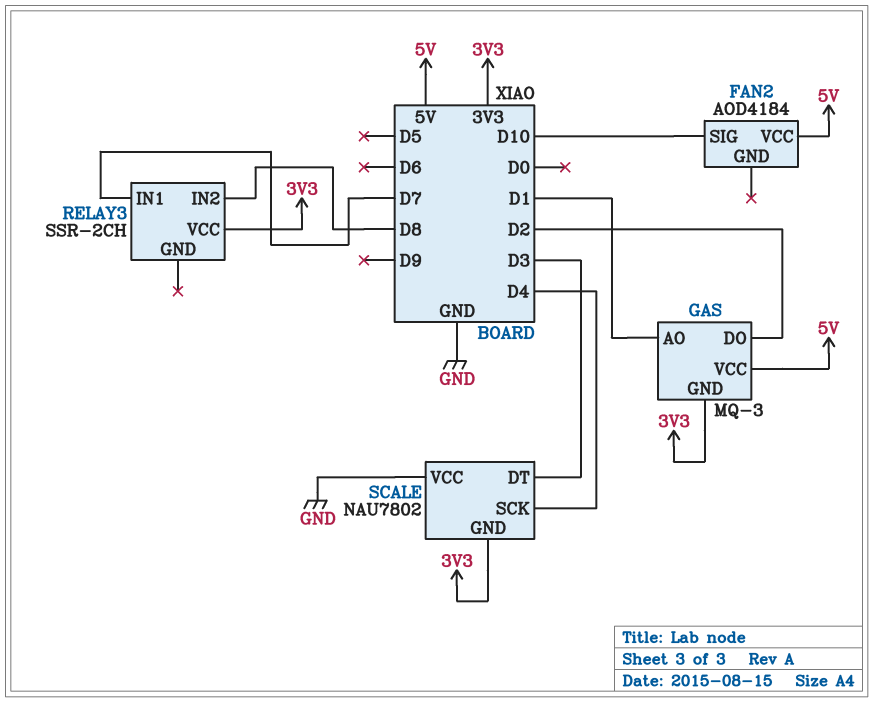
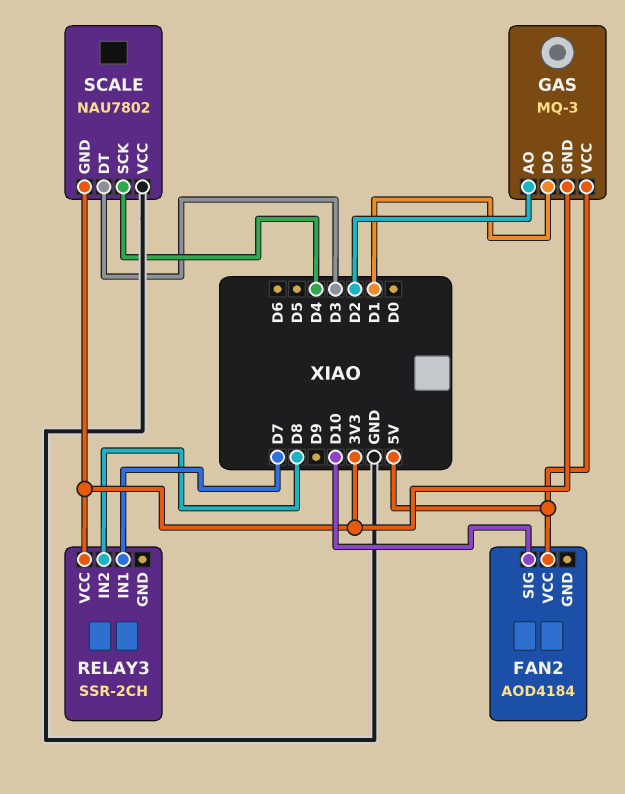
GAS pin AO: D1 -> D2
GAS pin DO: D2 -> D1

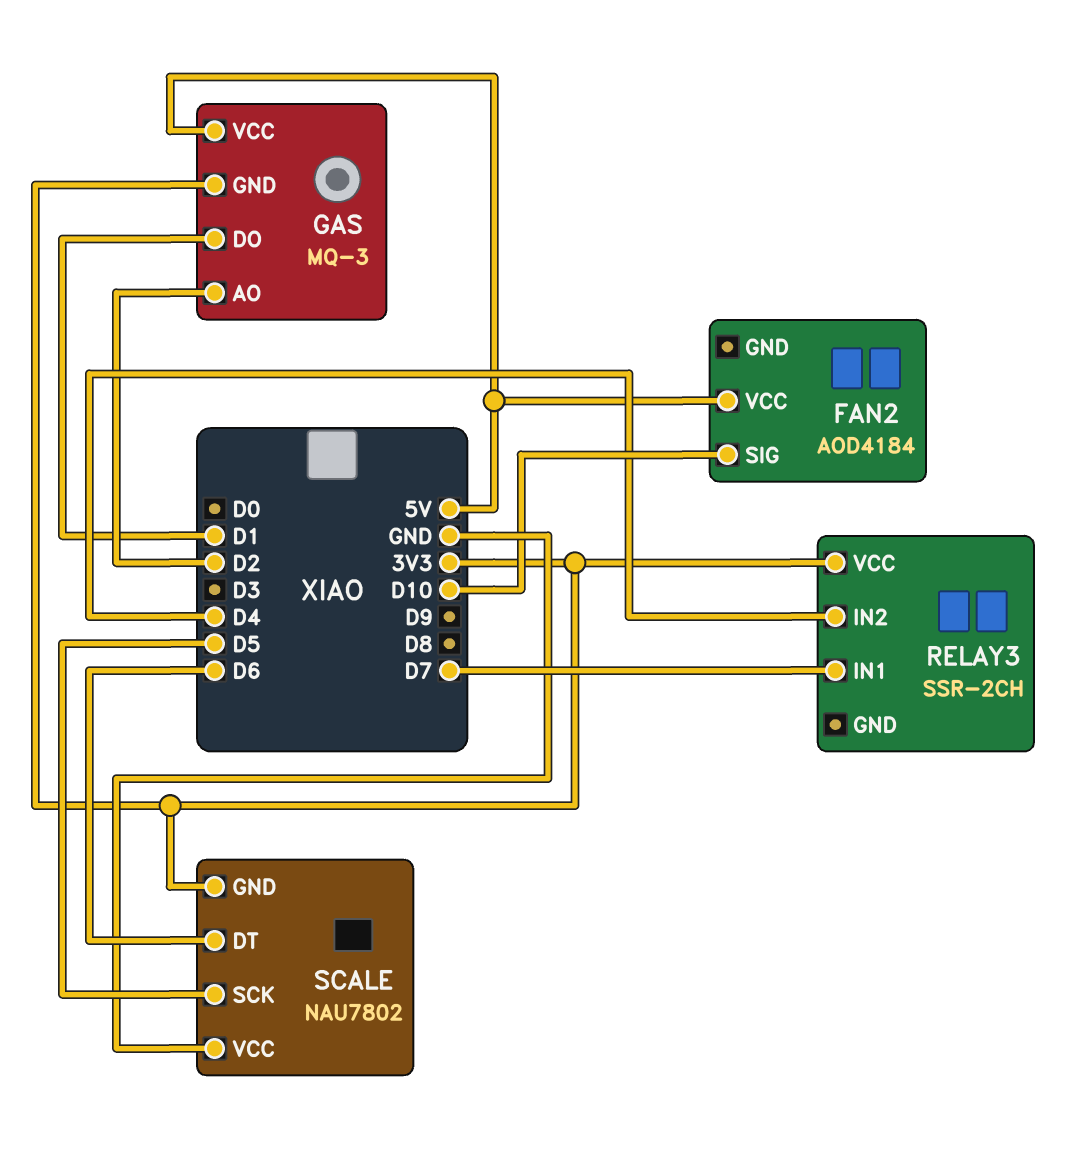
RELAY3 pin IN2: D8 -> D4
SCALE pin DT: D3 -> D6
SCALE pin SCK: D4 -> D5

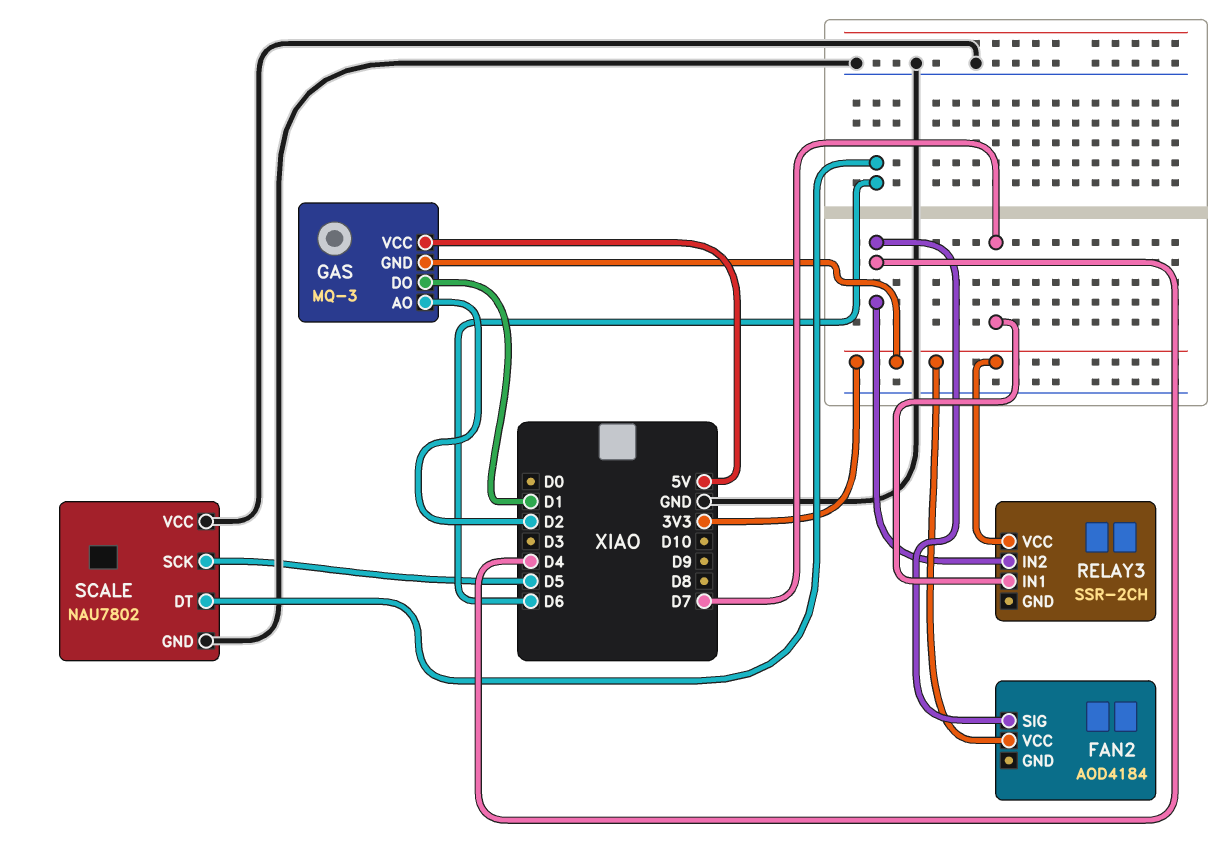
FAN2 pin SIG: D10 -> D4
FAN2 pin VCC: 5V -> 3V3
SCALE pin GND: 3V3 -> GND

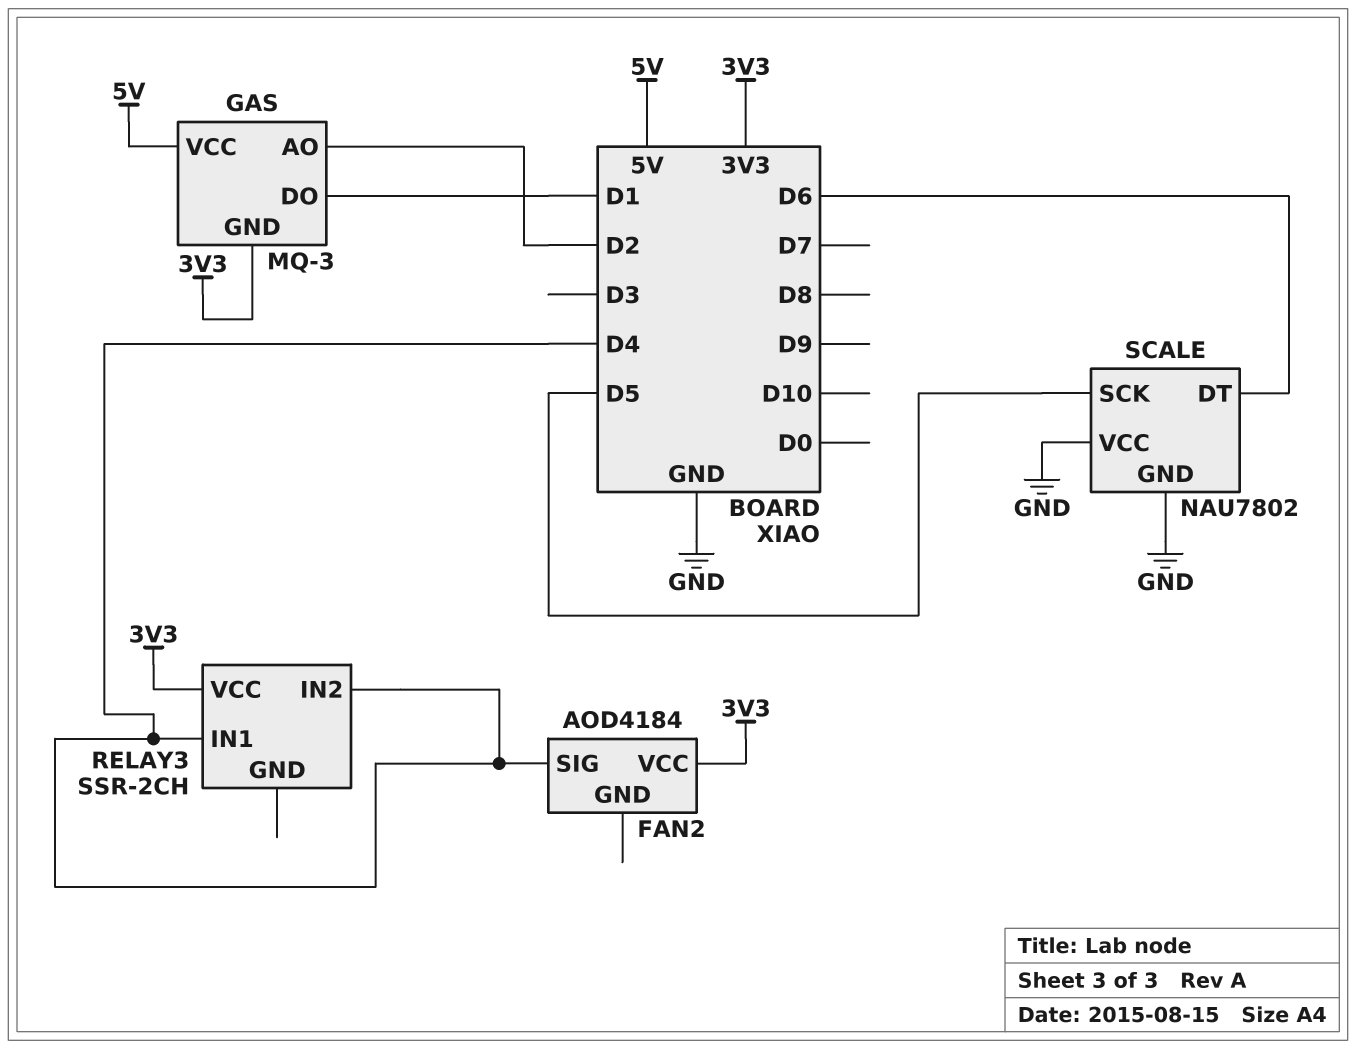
RELAY3 pin IN1: D7 -> D4

